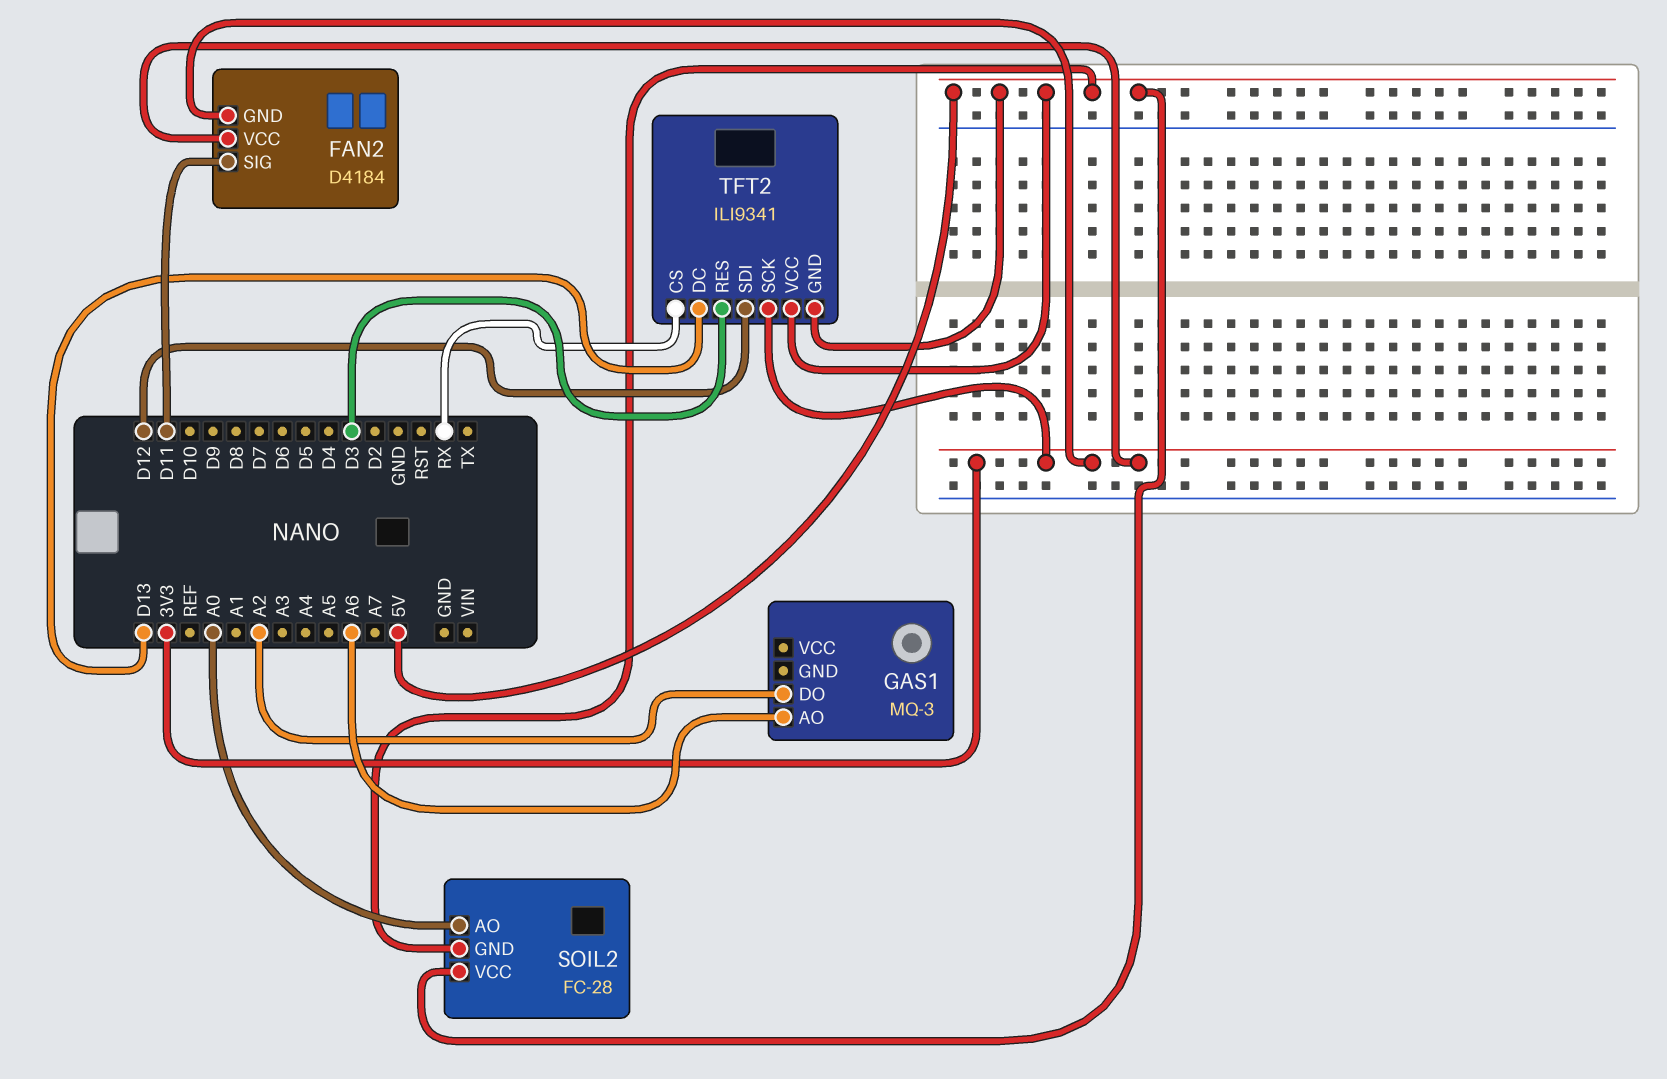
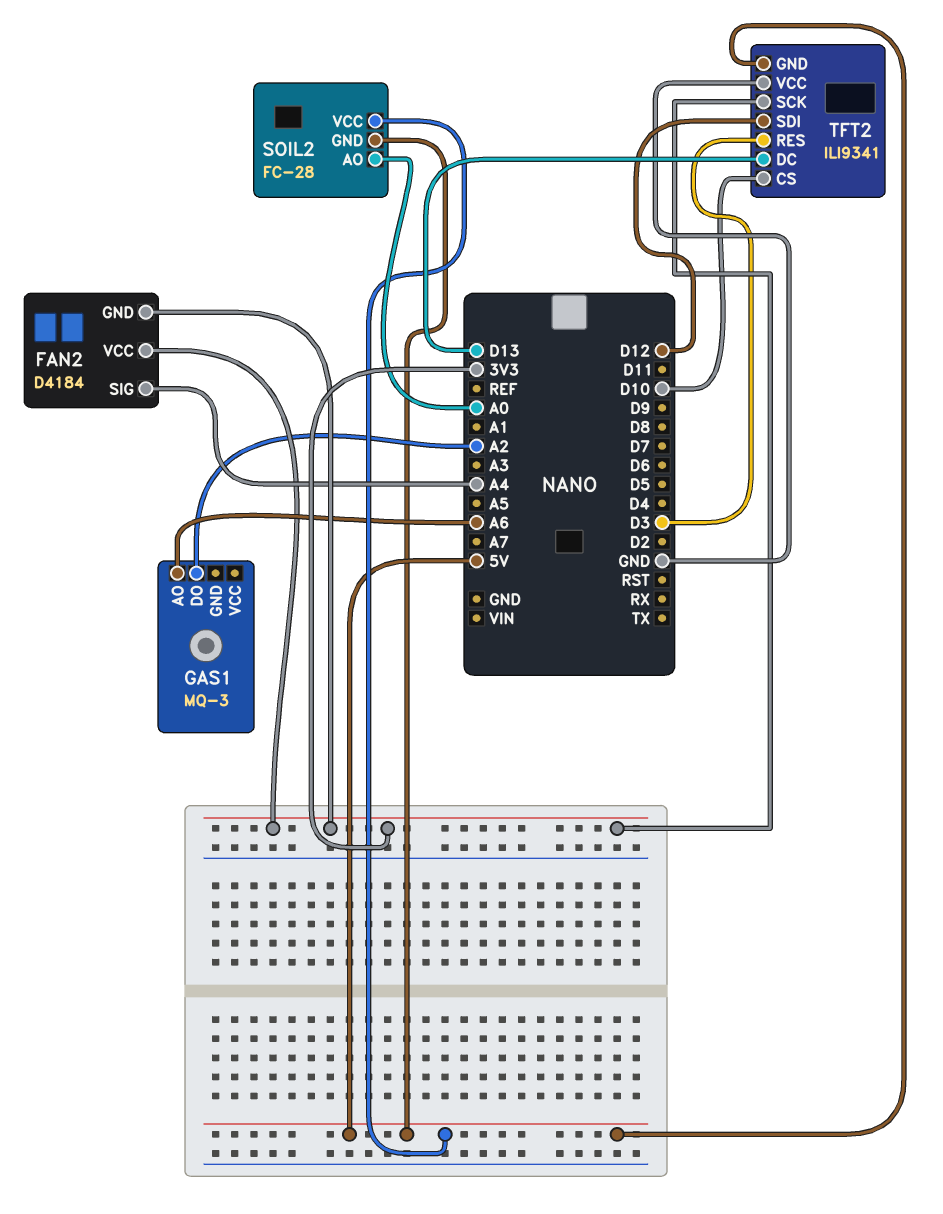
FAN2 pin SIG: D11 -> A4
TFT2 pin CS: RX -> D10
TFT2 pin VCC: 5V -> GND

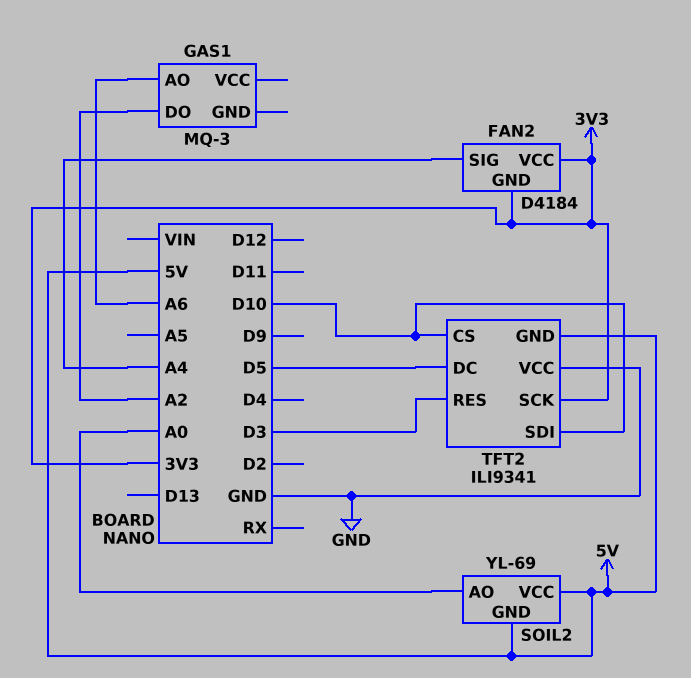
SOIL2: FC-28 -> YL-69
TFT2 pin DC: D13 -> D5
TFT2 pin SDI: D12 -> D10

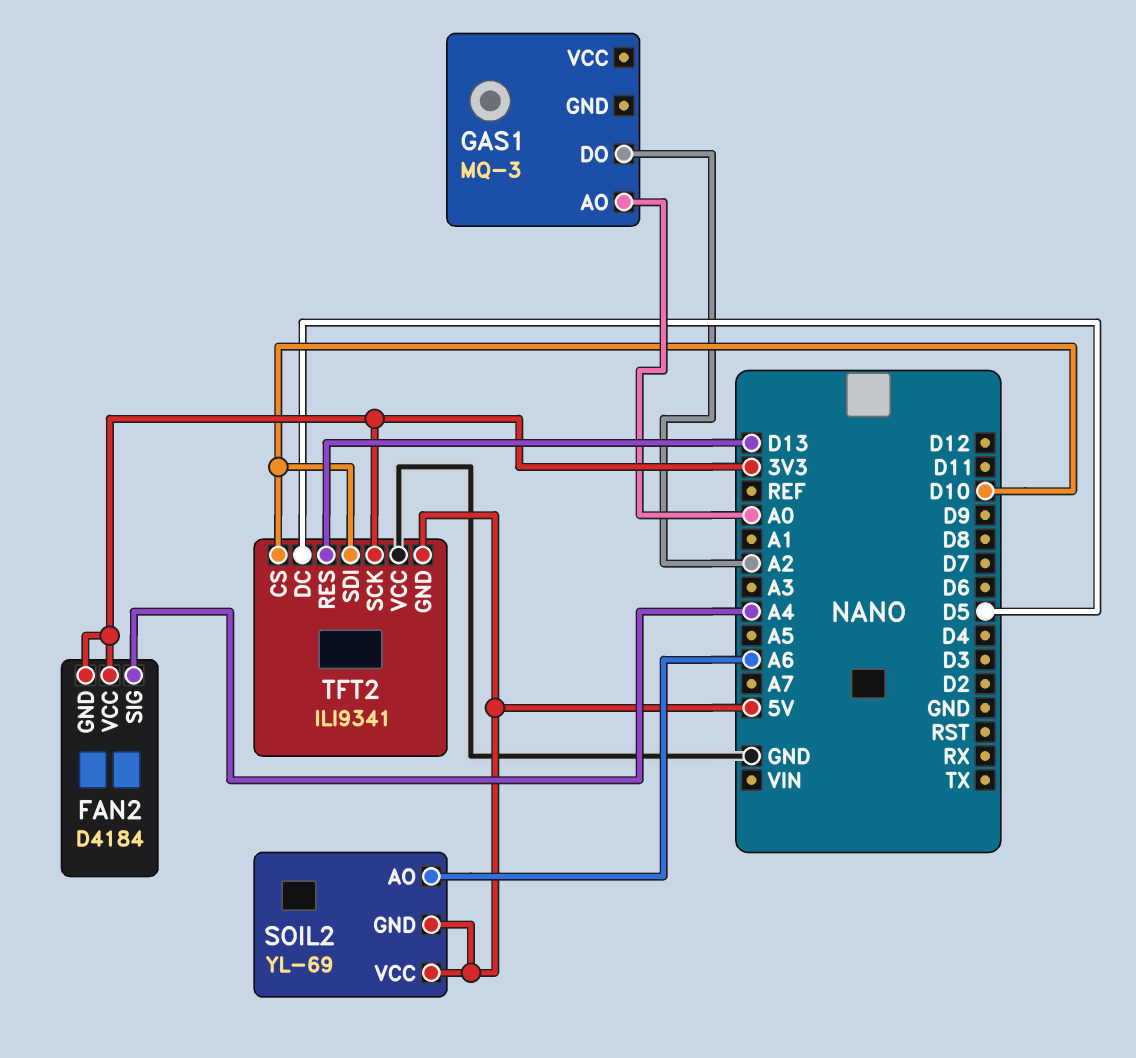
GAS1 pin AO: A6 -> A0
SOIL2 pin AO: A0 -> A6
TFT2 pin RES: D3 -> D13

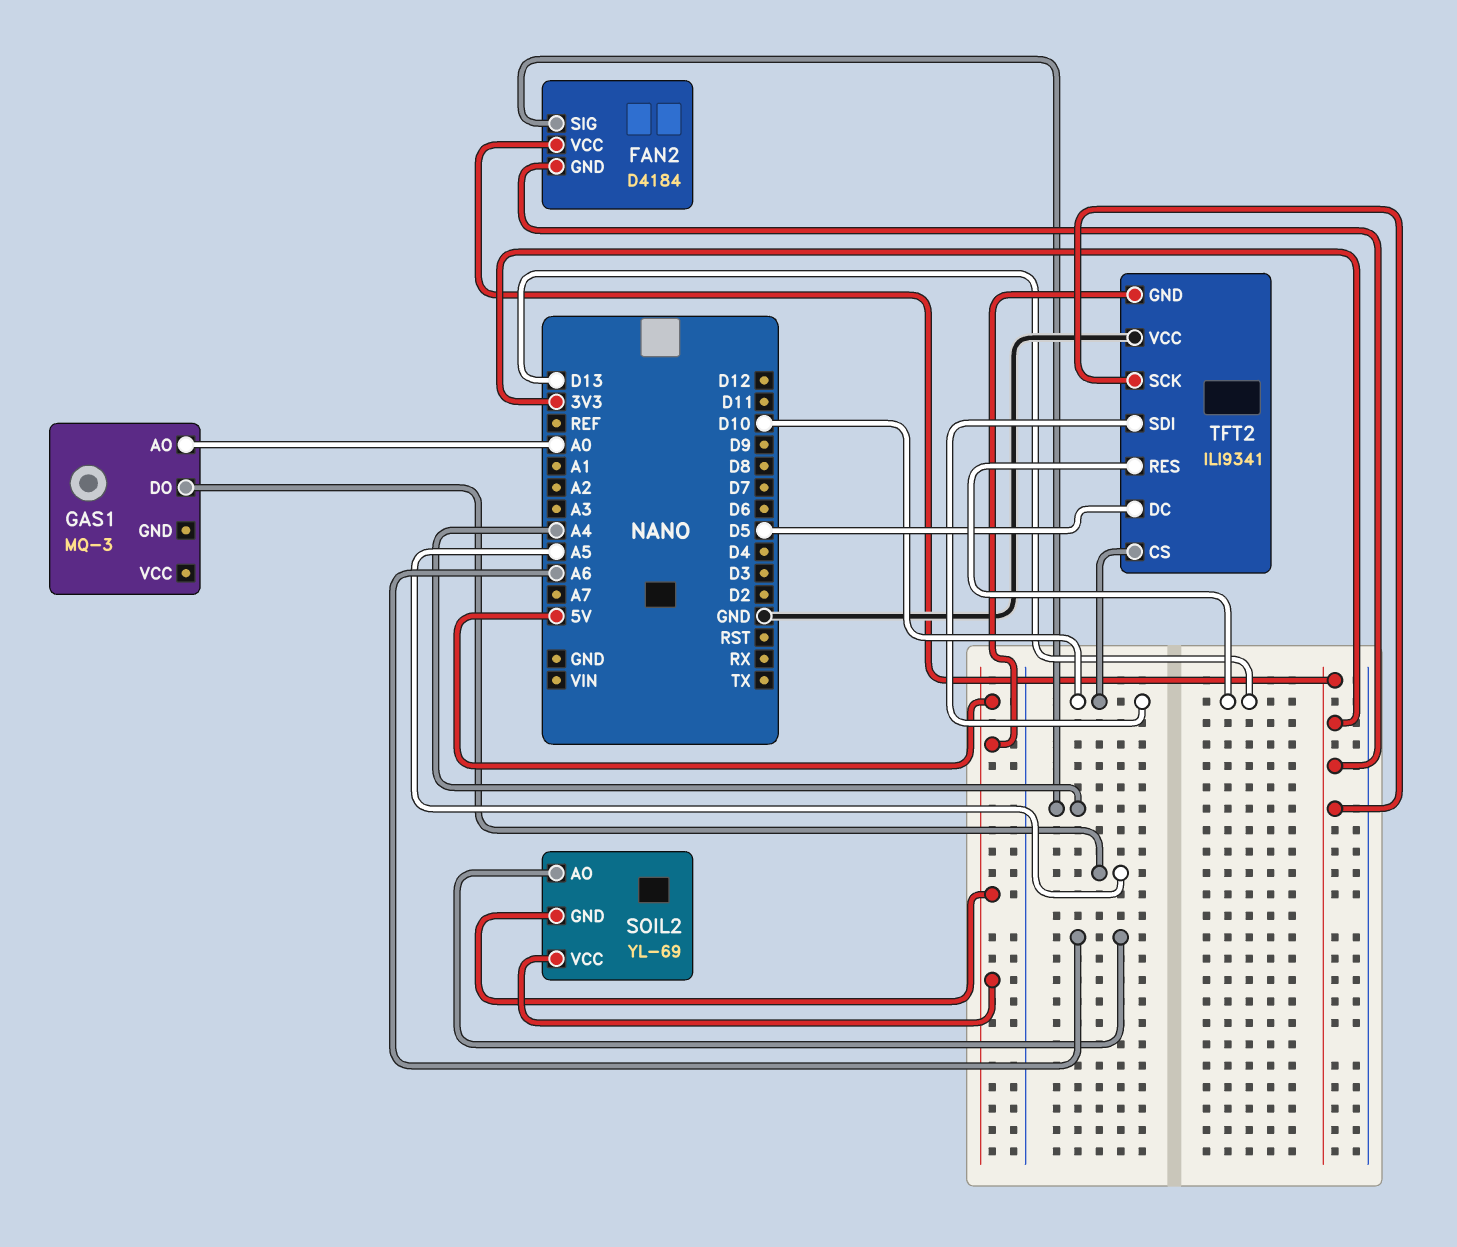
GAS1 pin DO: A2 -> A5

